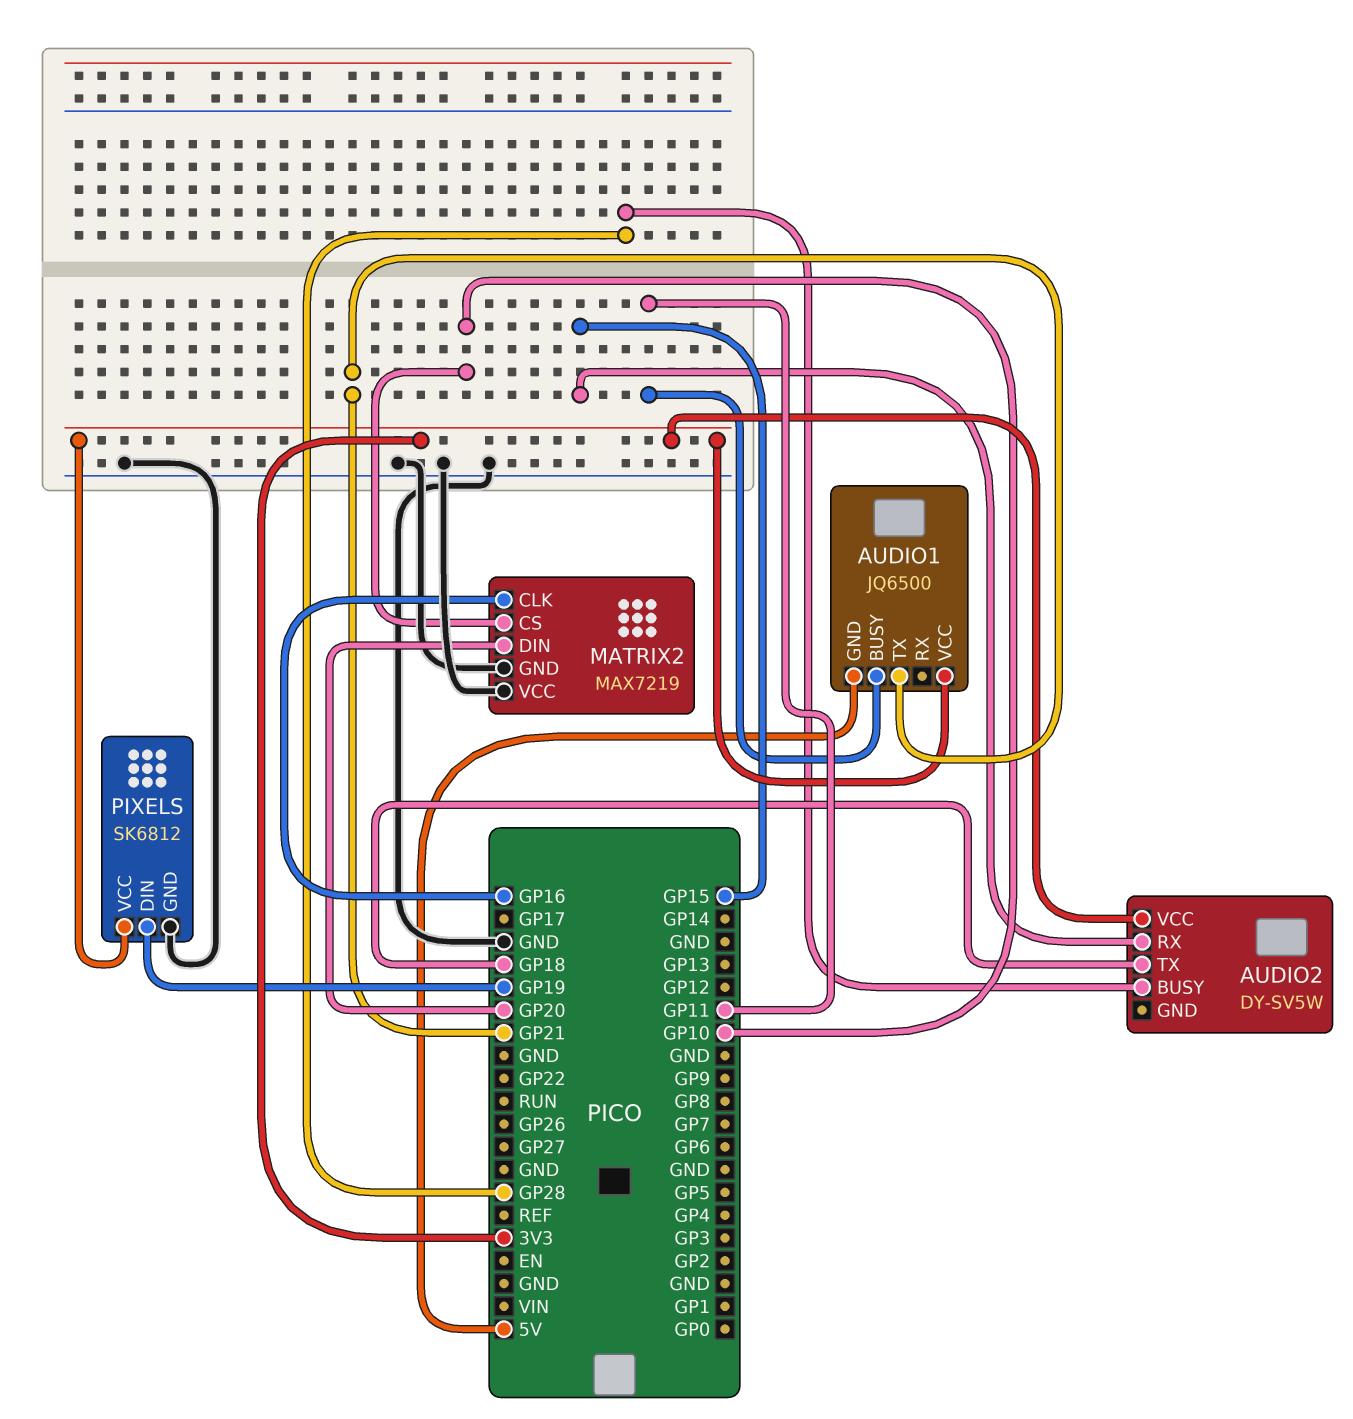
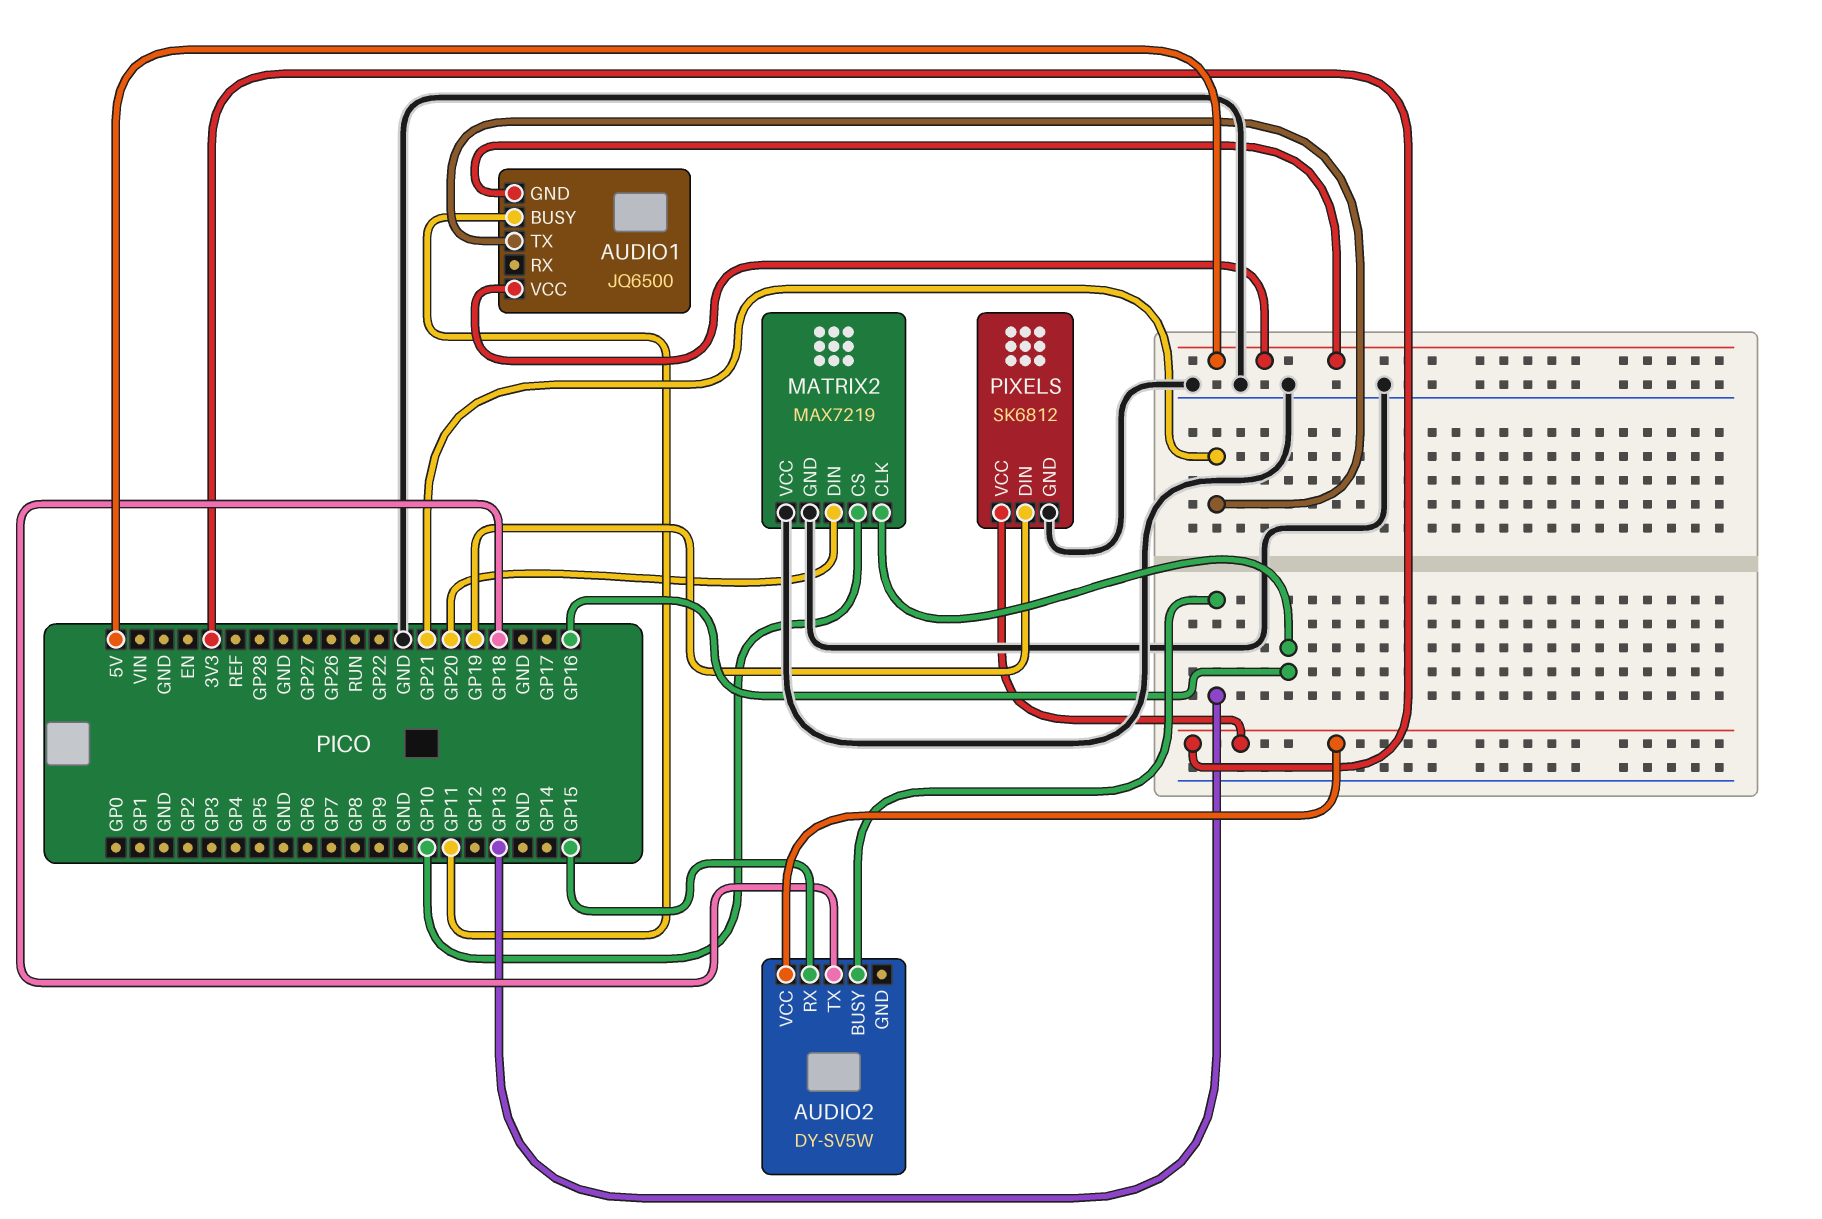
AUDIO1 pin VCC: 3V3 -> 5V
AUDIO2 pin BUSY: GP28 -> GP13

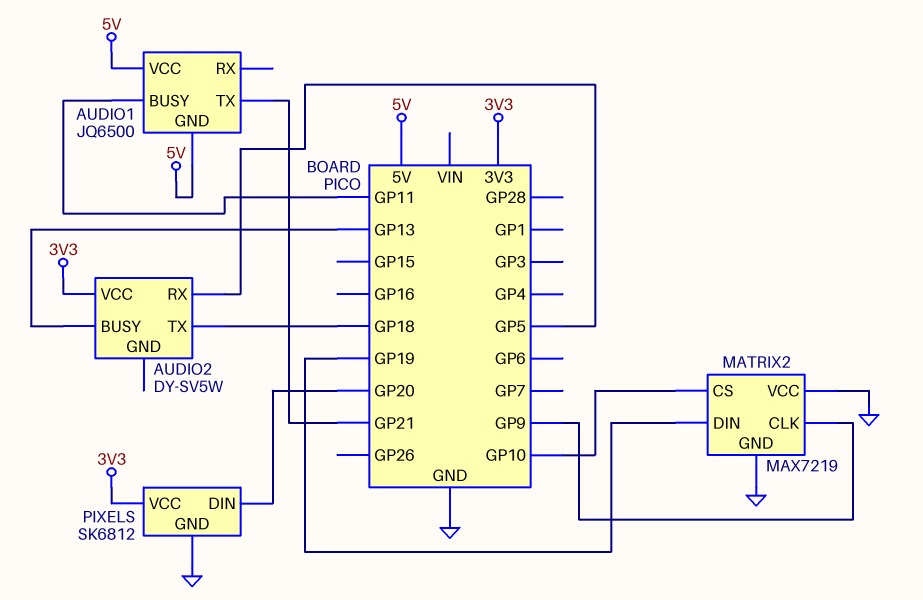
AUDIO2 pin RX: GP15 -> GP5
MATRIX2 pin CLK: GP16 -> GP9
MATRIX2 pin DIN: GP20 -> GP19
PIXELS pin DIN: GP19 -> GP20

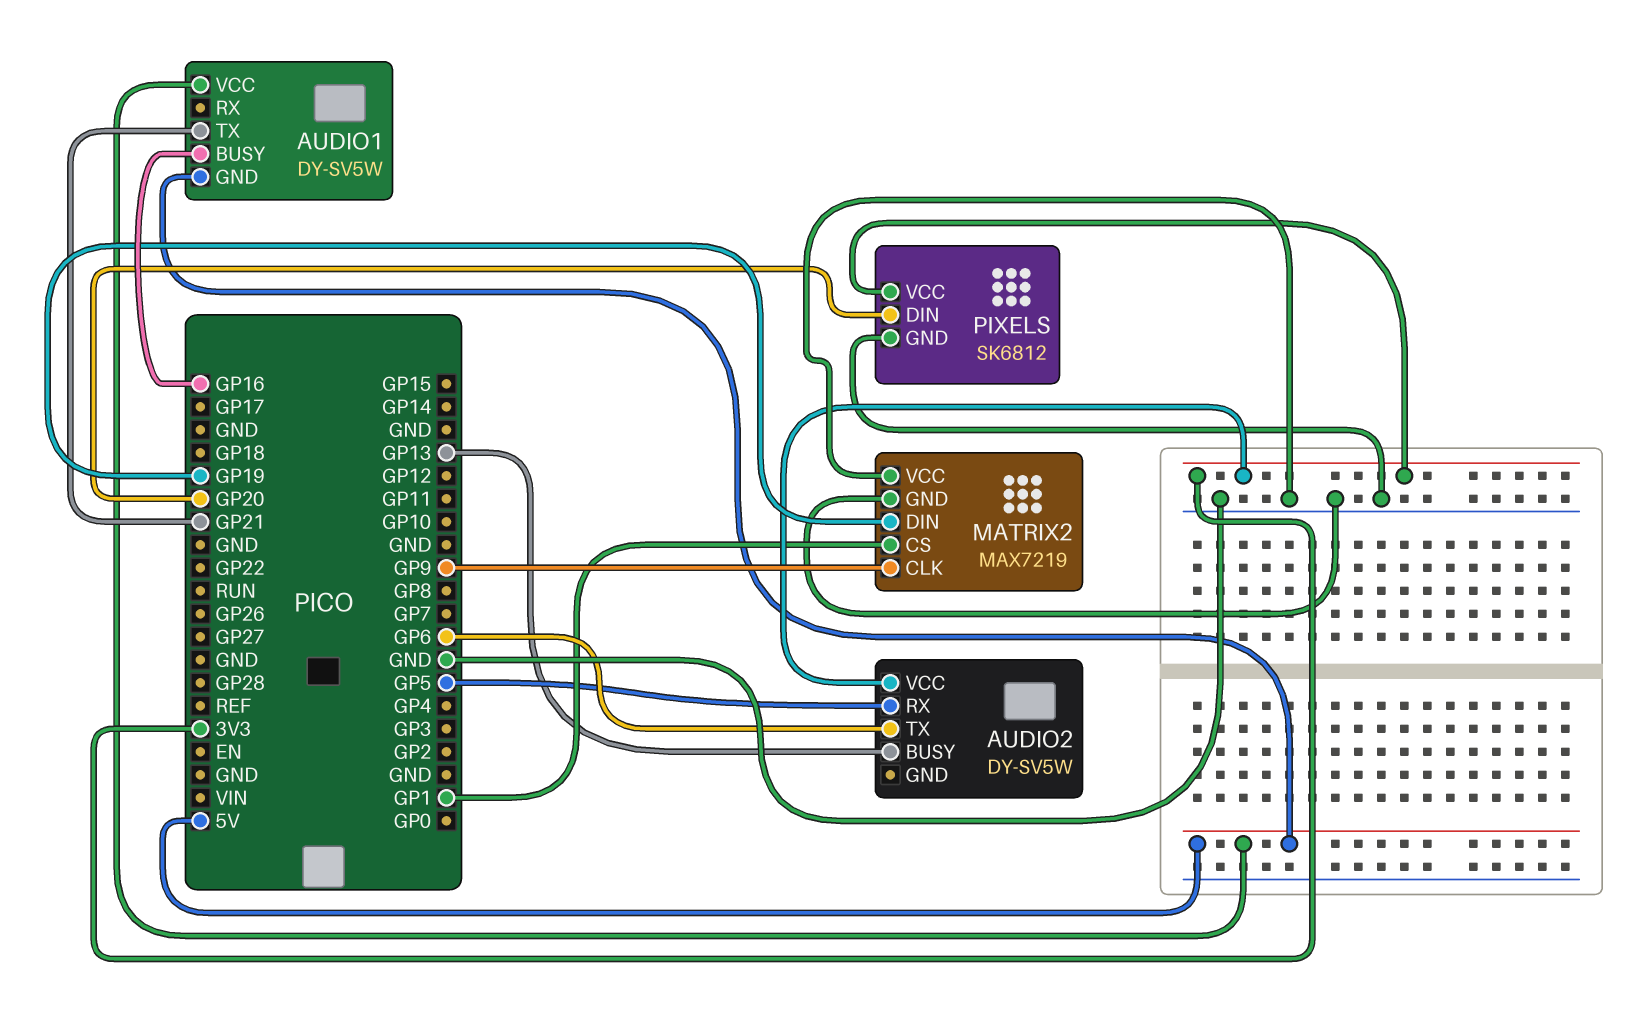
AUDIO1: JQ6500 -> DY-SV5W
AUDIO1 pin BUSY: GP11 -> GP16
AUDIO2 pin TX: GP18 -> GP6
MATRIX2 pin CS: GP10 -> GP1

